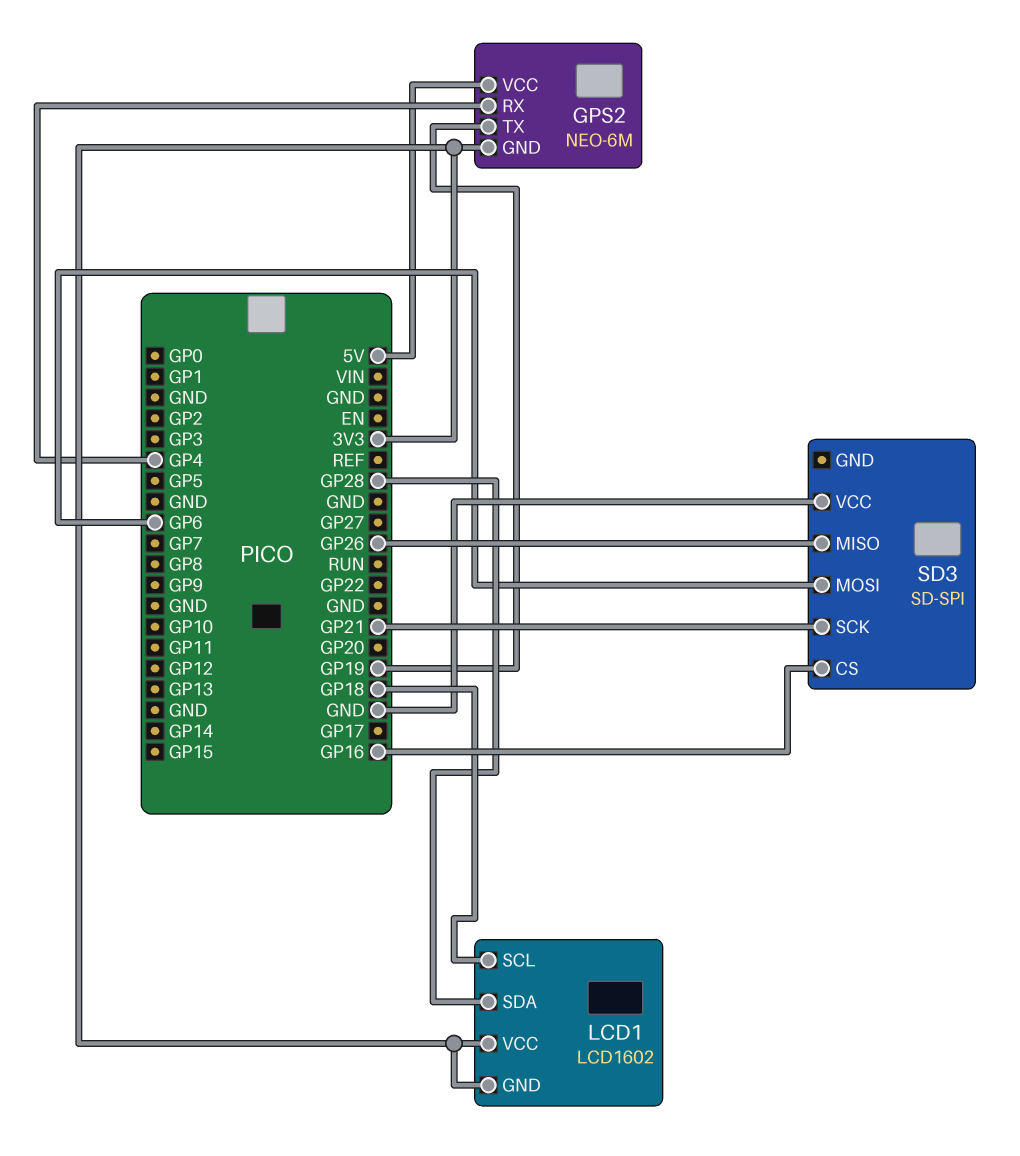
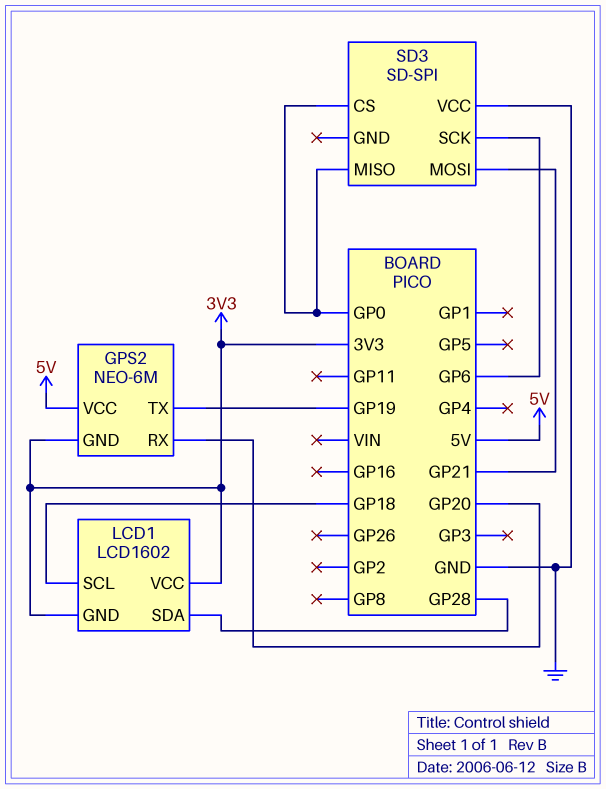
GPS2 pin RX: GP4 -> GP20
SD3 pin CS: GP16 -> GP0
SD3 pin MISO: GP26 -> GP0
SD3 pin MOSI: GP6 -> GP21
SD3 pin SCK: GP21 -> GP6

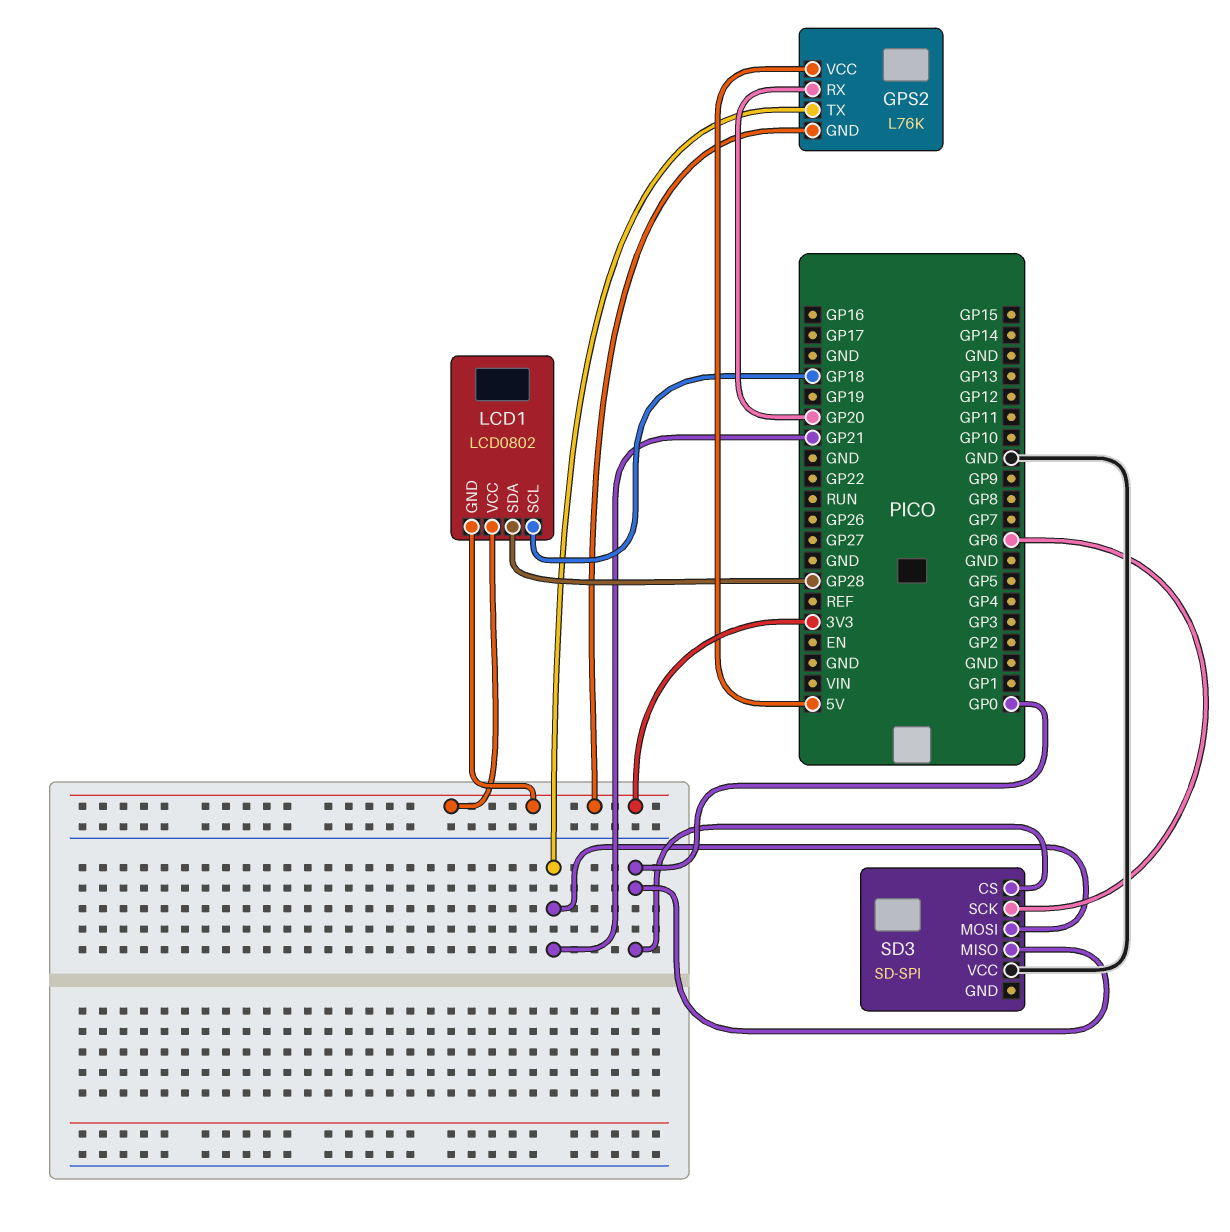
GPS2: NEO-6M -> L76K
GPS2 pin TX: GP19 -> GP21
LCD1: LCD1602 -> LCD0802

